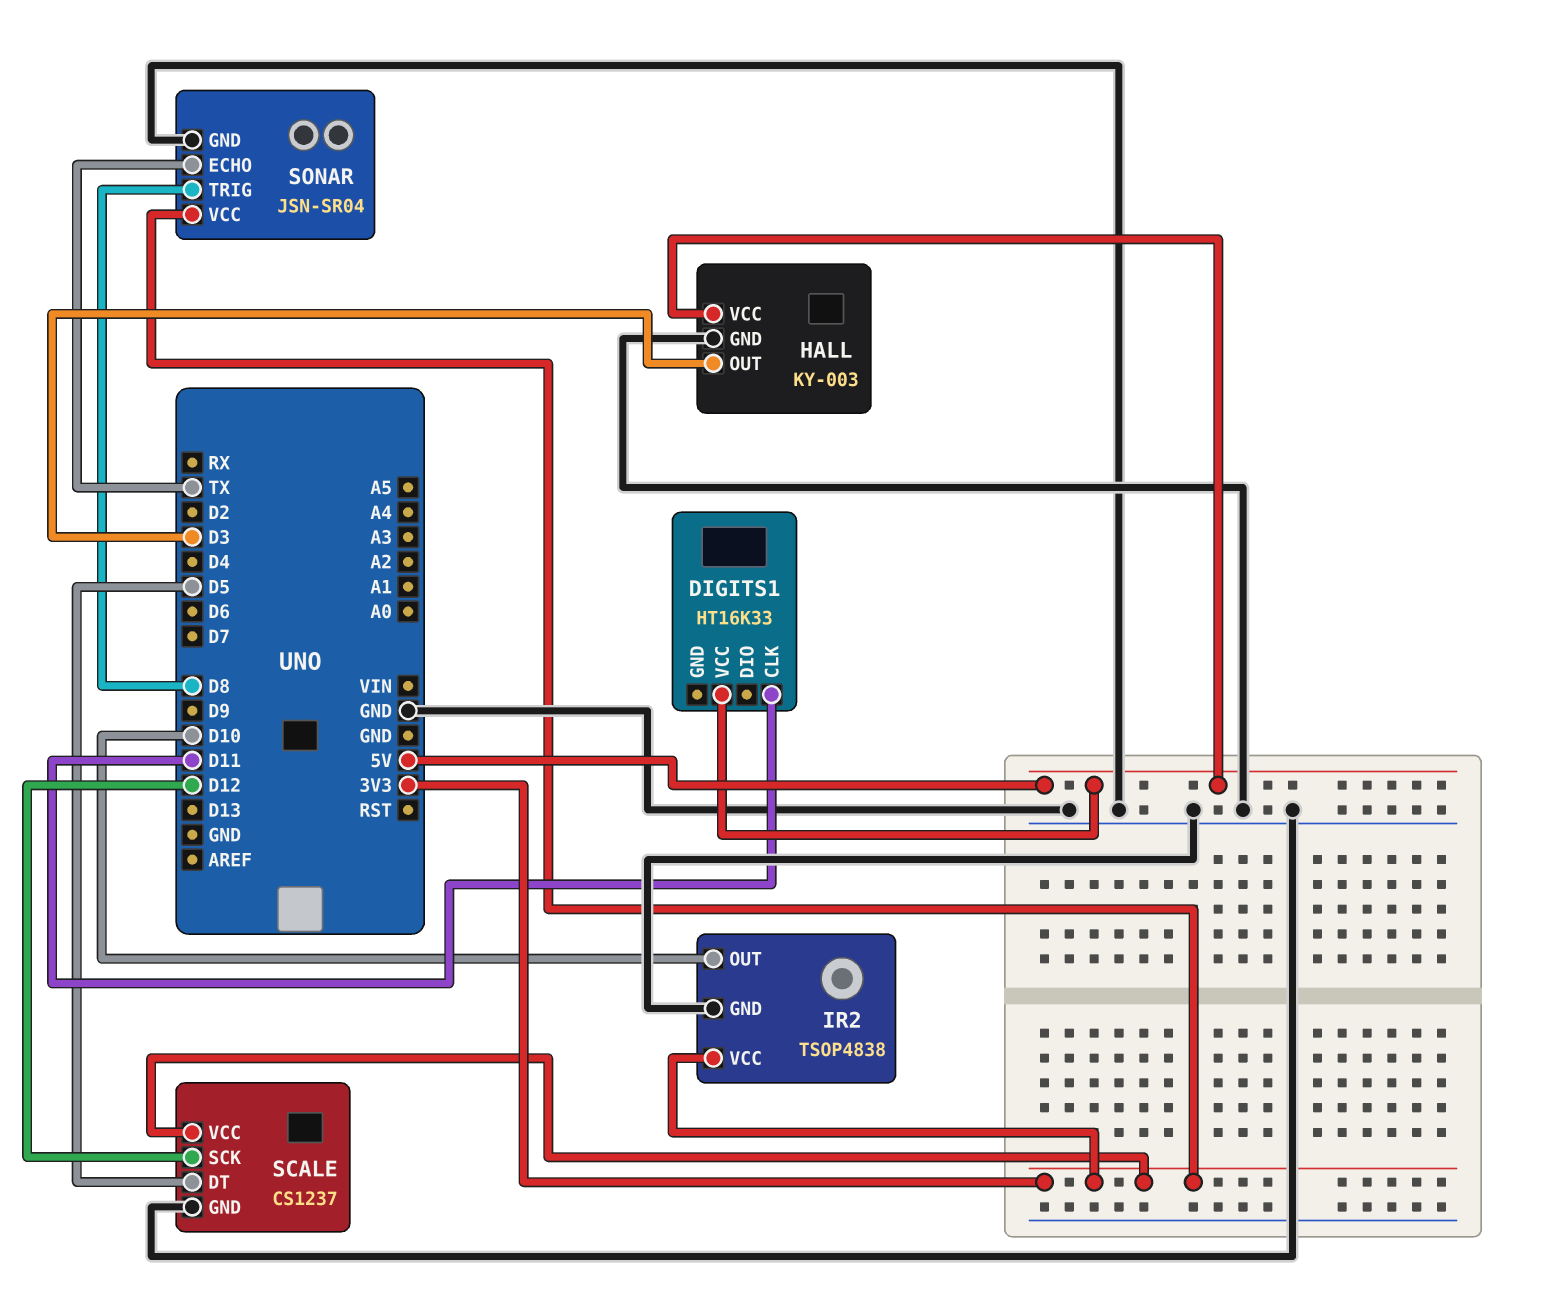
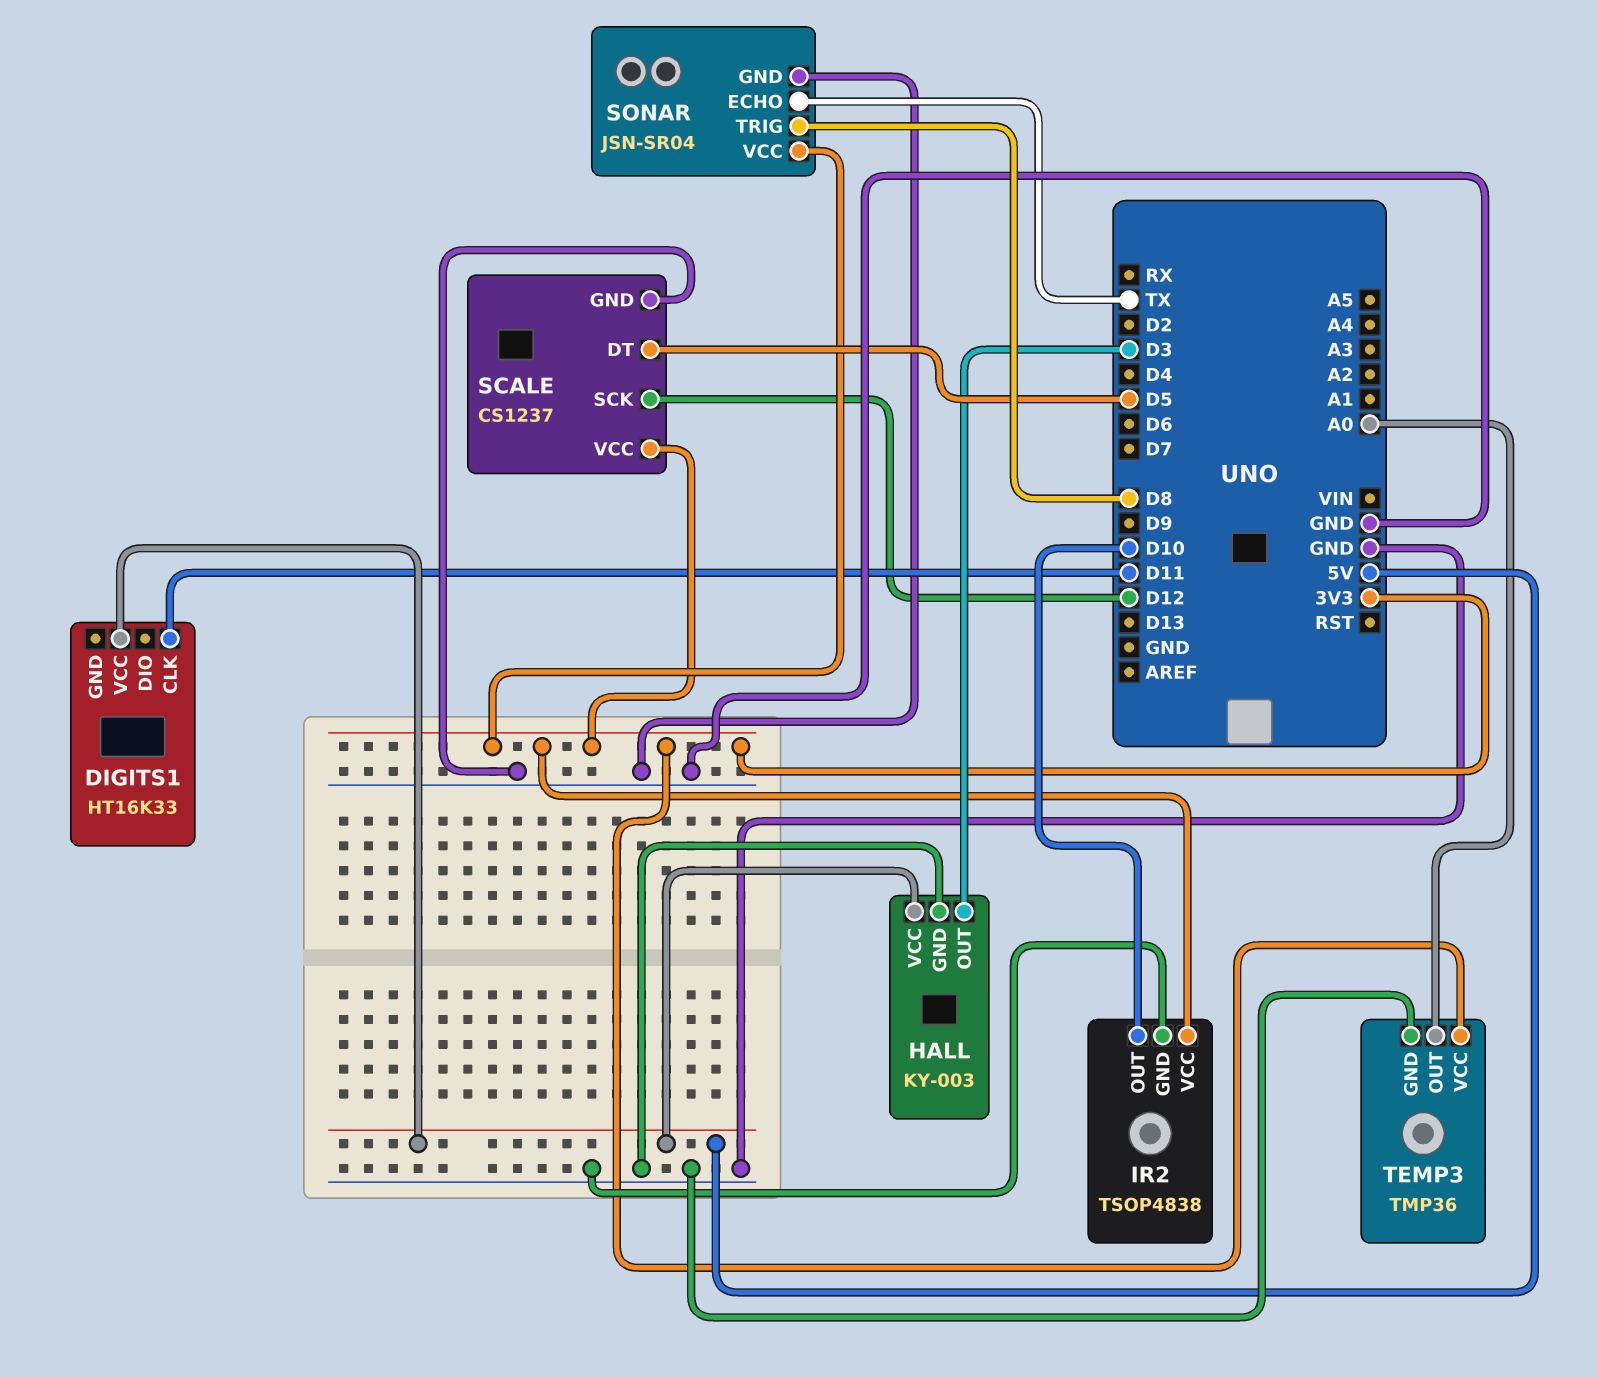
TEMP3: none -> TMP36
TEMP3 pin GND: none -> GND
TEMP3 pin OUT: none -> A0
TEMP3 pin VCC: none -> 3V3

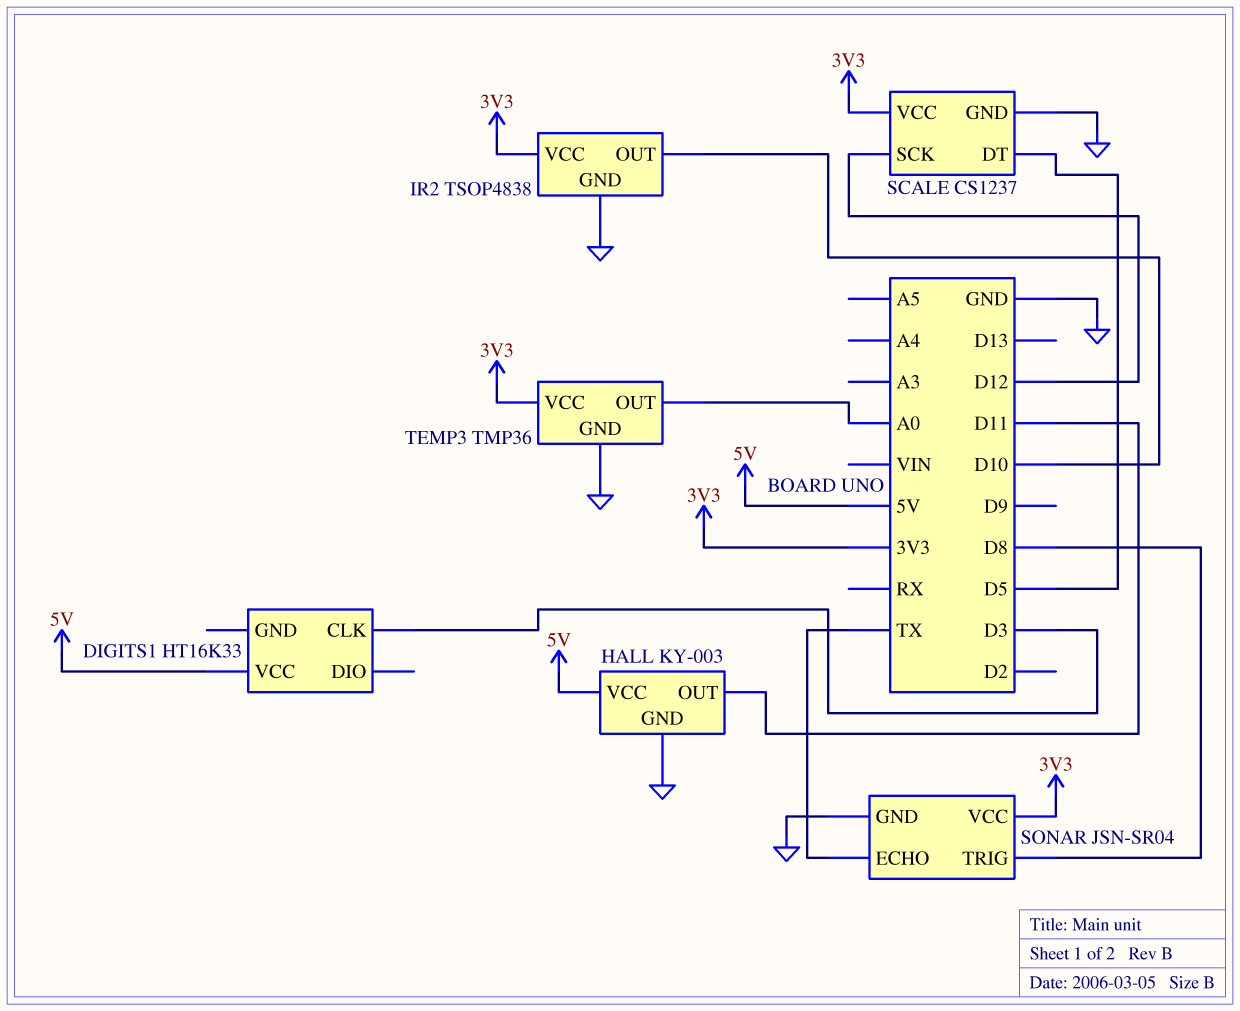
DIGITS1 pin CLK: D11 -> D3
HALL pin OUT: D3 -> D11

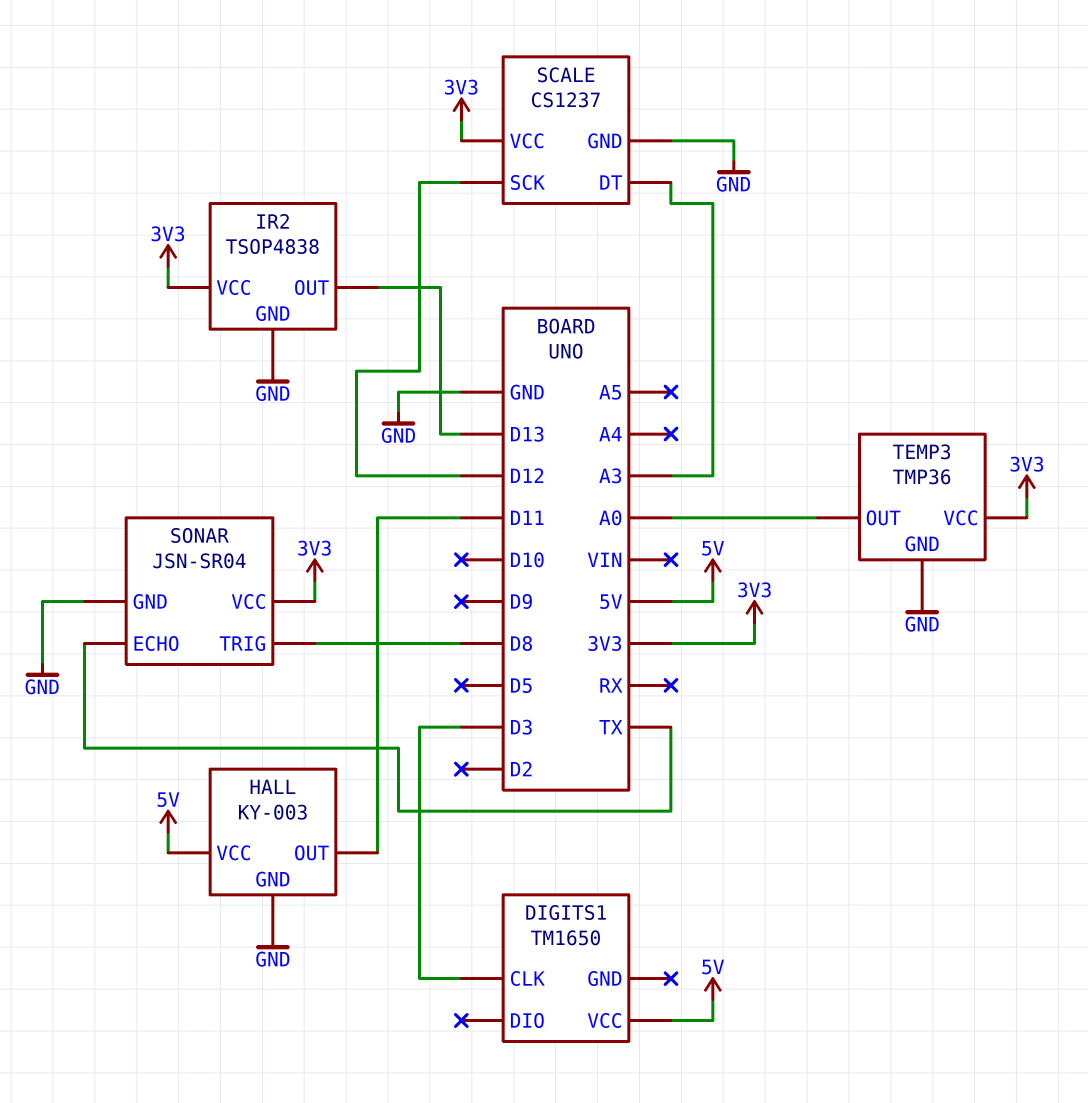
DIGITS1: HT16K33 -> TM1650
IR2 pin OUT: D10 -> D13
SCALE pin DT: D5 -> A3

